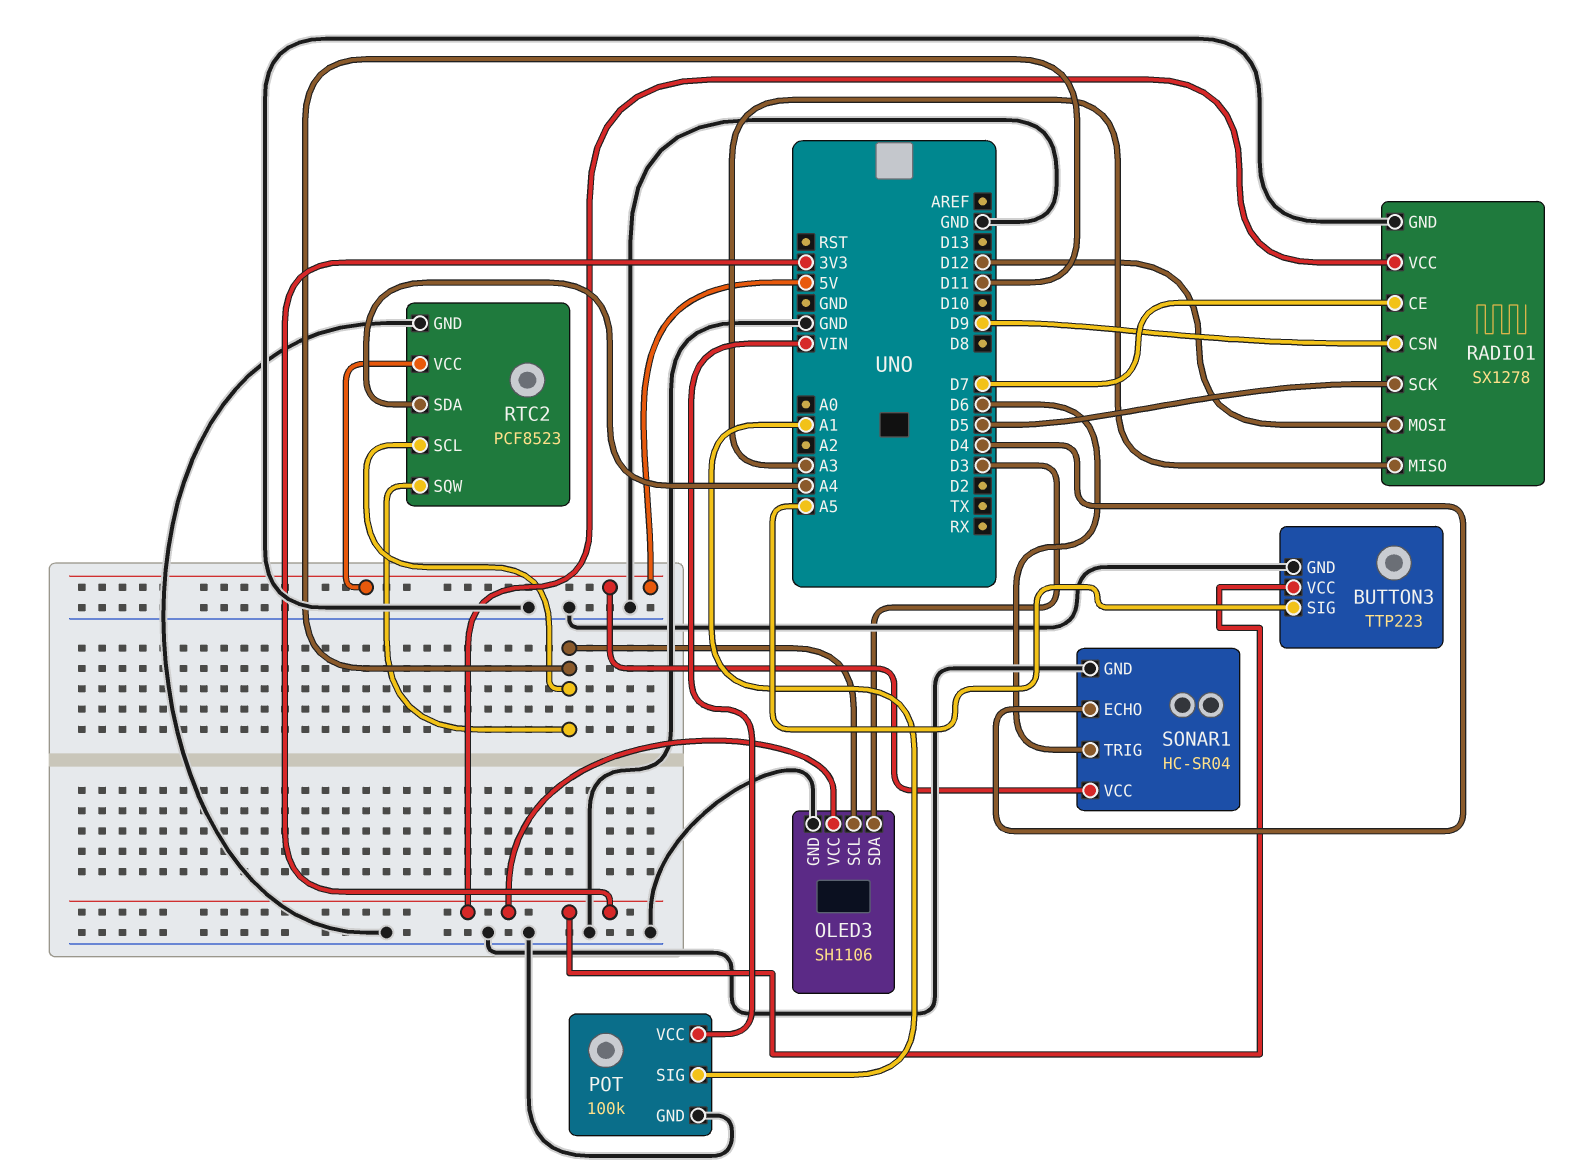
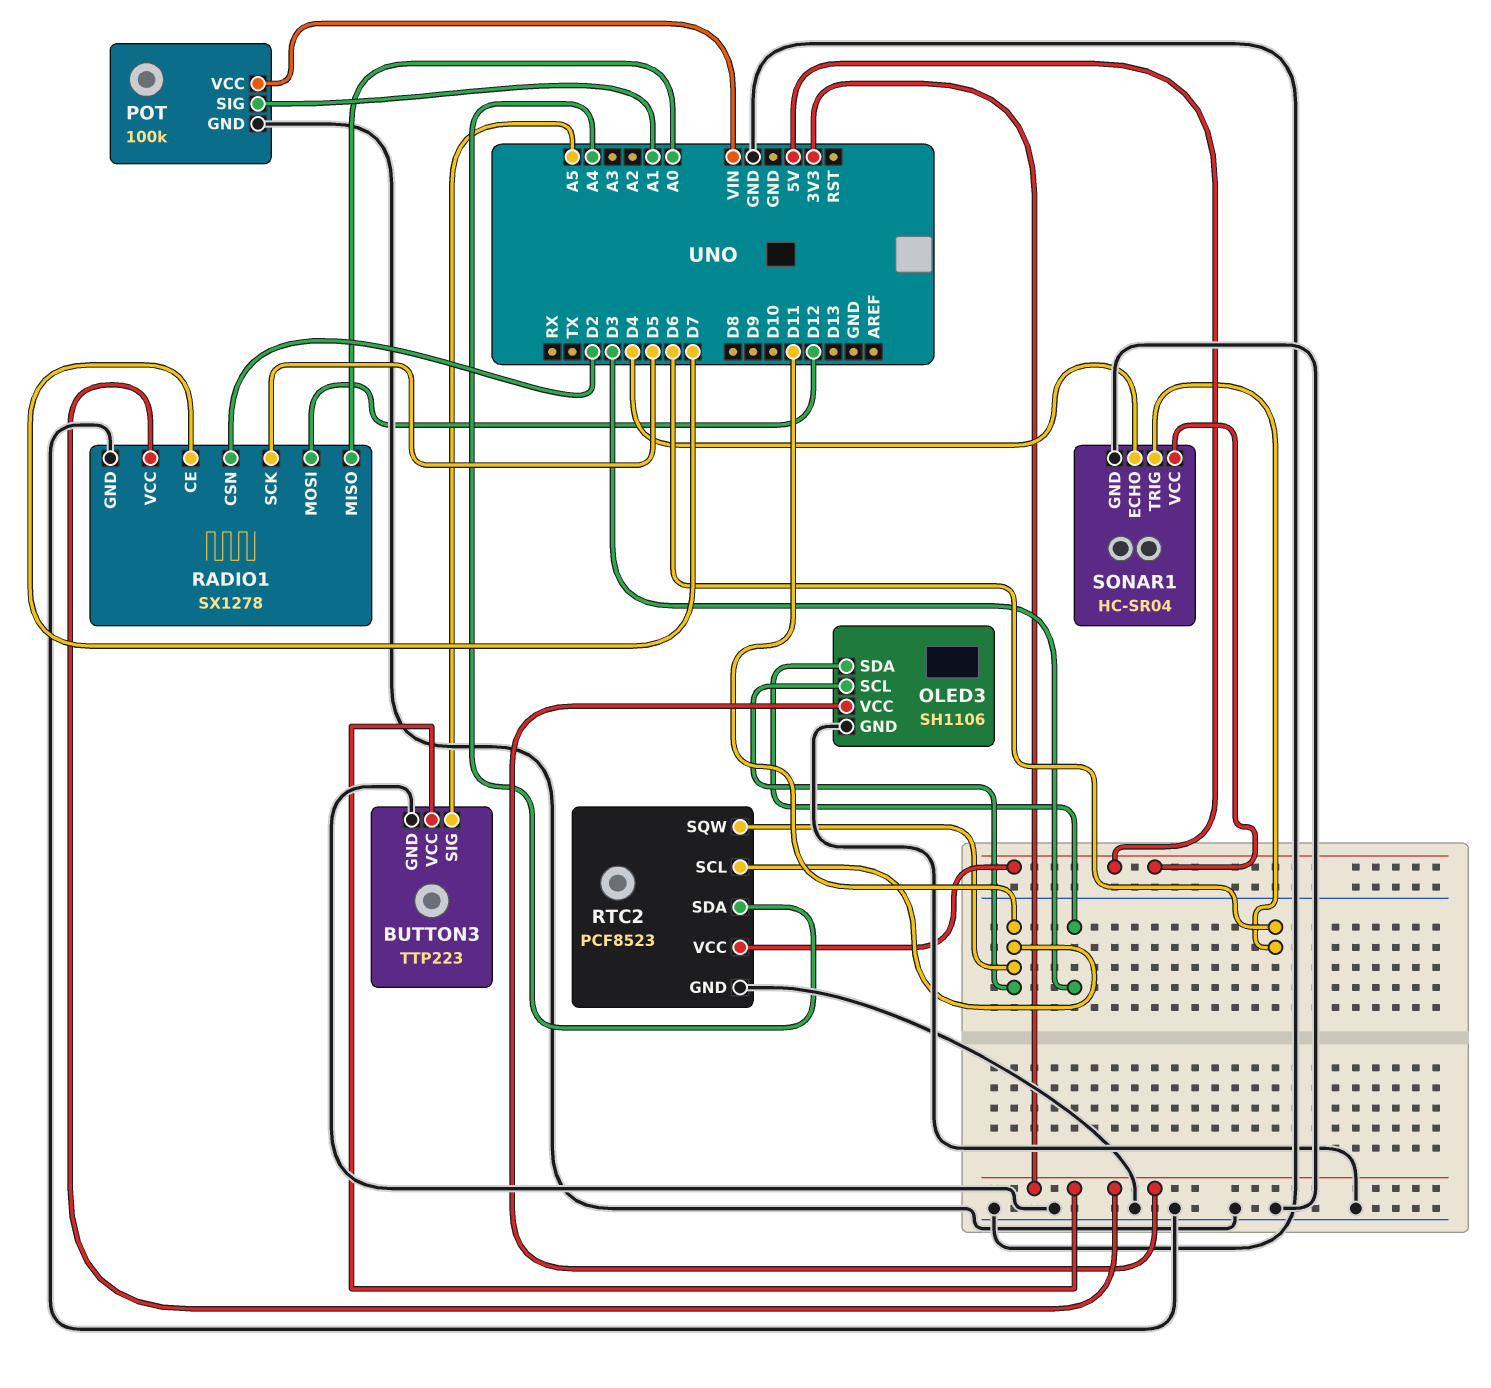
RADIO1 pin CSN: D9 -> D2
RADIO1 pin MISO: A3 -> A0

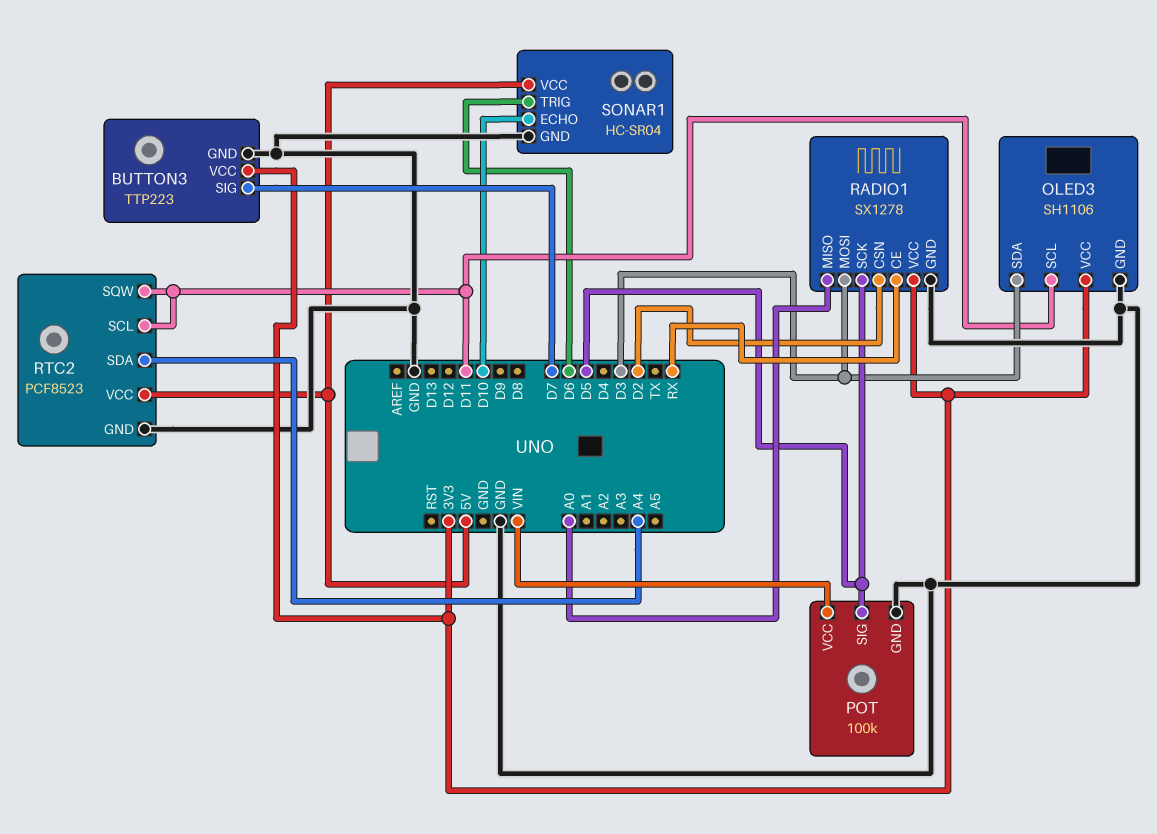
BUTTON3 pin SIG: A5 -> D7
POT pin SIG: A1 -> D5
RADIO1 pin CE: D7 -> RX
RADIO1 pin MOSI: D12 -> D3
SONAR1 pin ECHO: D4 -> D10

